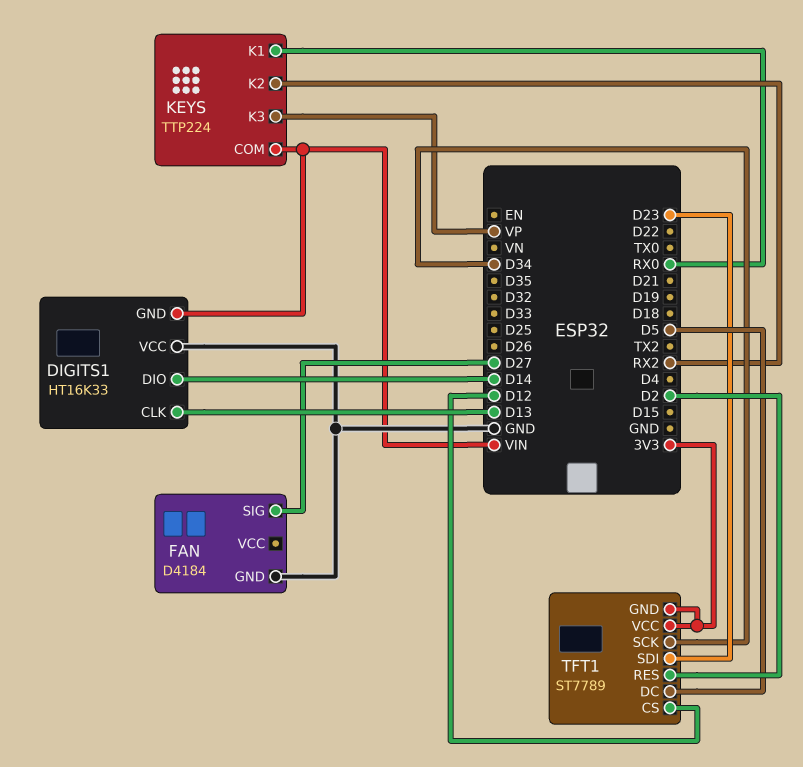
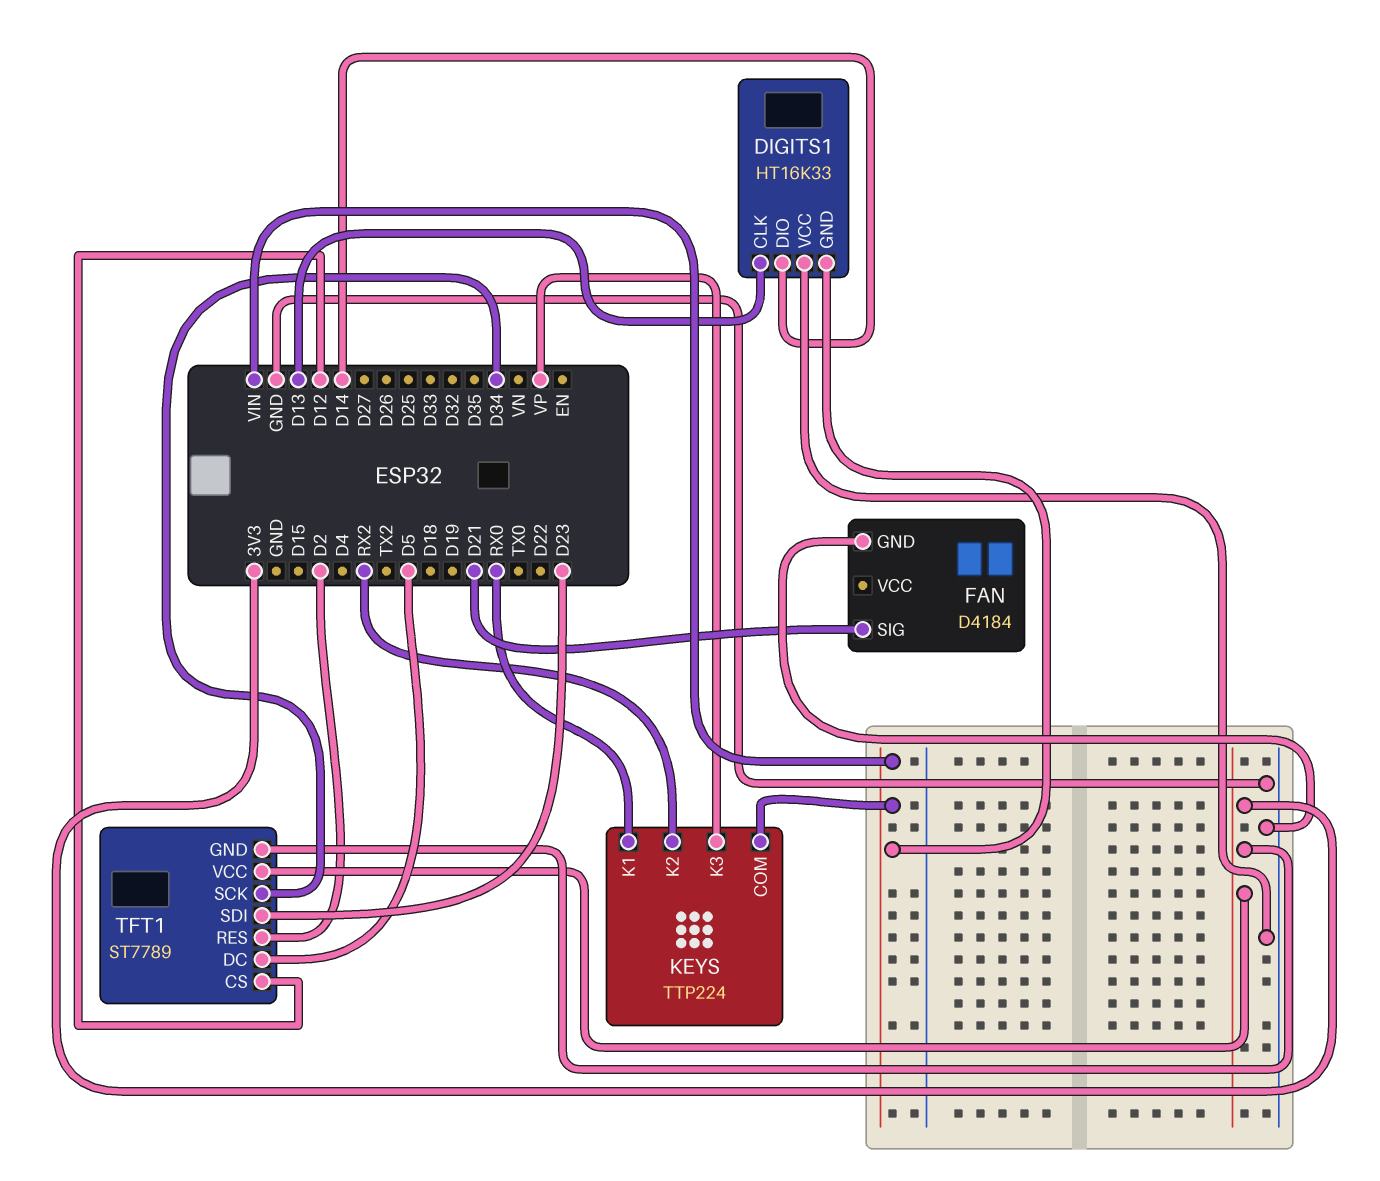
FAN pin SIG: D27 -> D21

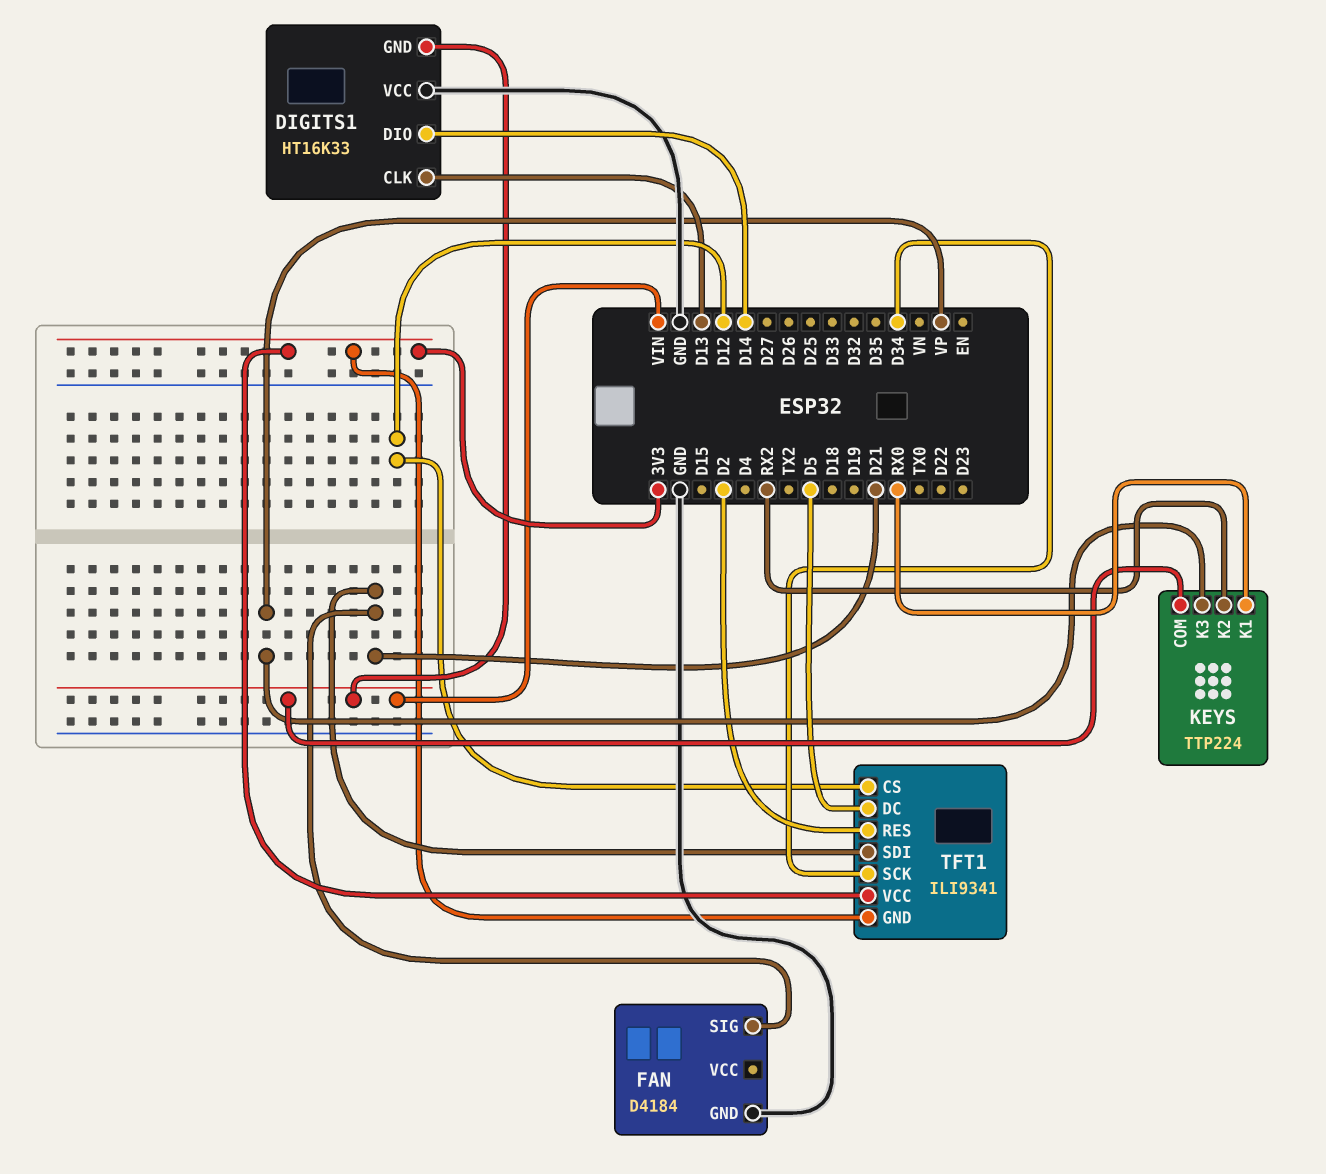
TFT1: ST7789 -> ILI9341
TFT1 pin SDI: D23 -> D21

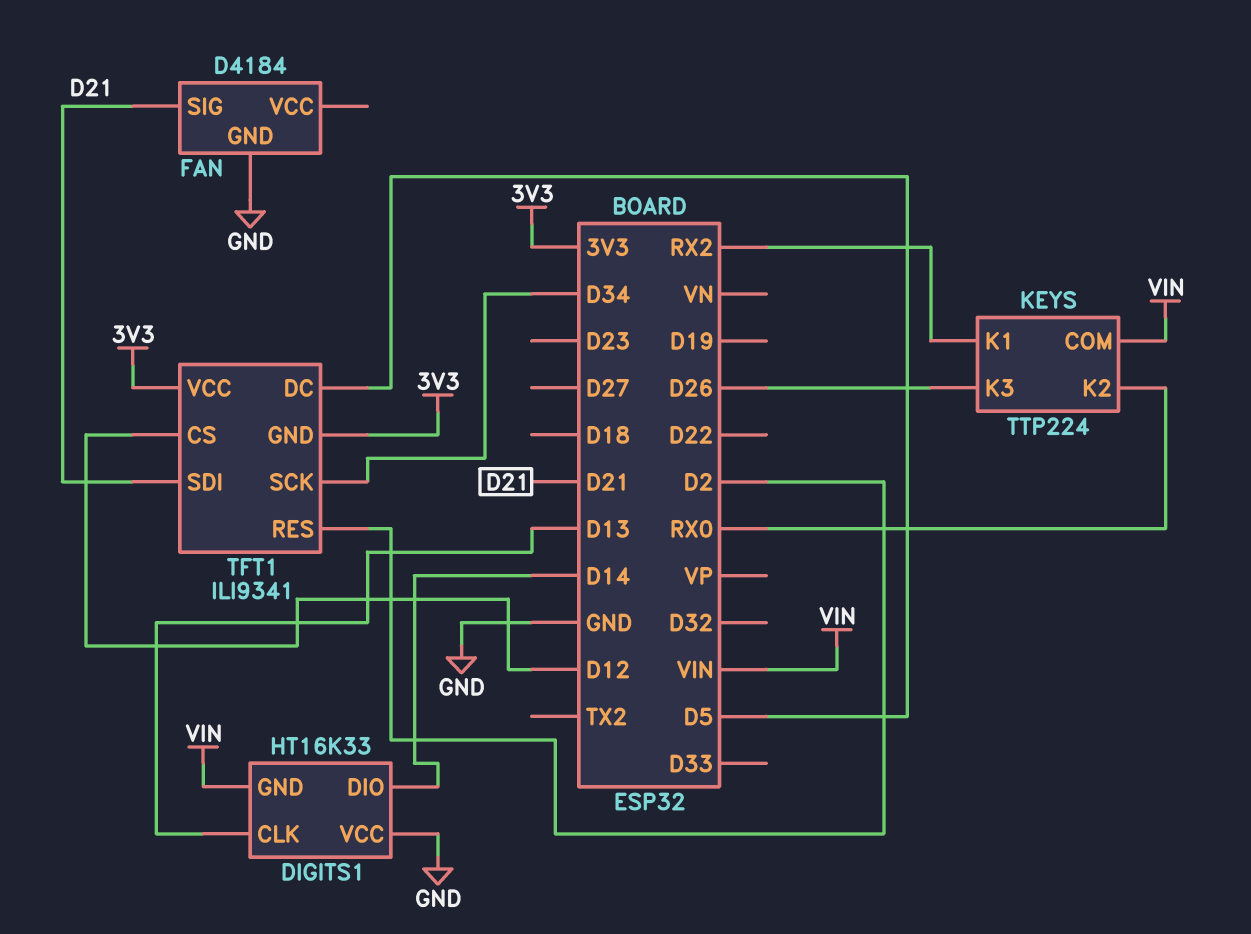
KEYS pin K1: RX0 -> RX2
KEYS pin K2: RX2 -> RX0
KEYS pin K3: VP -> D26

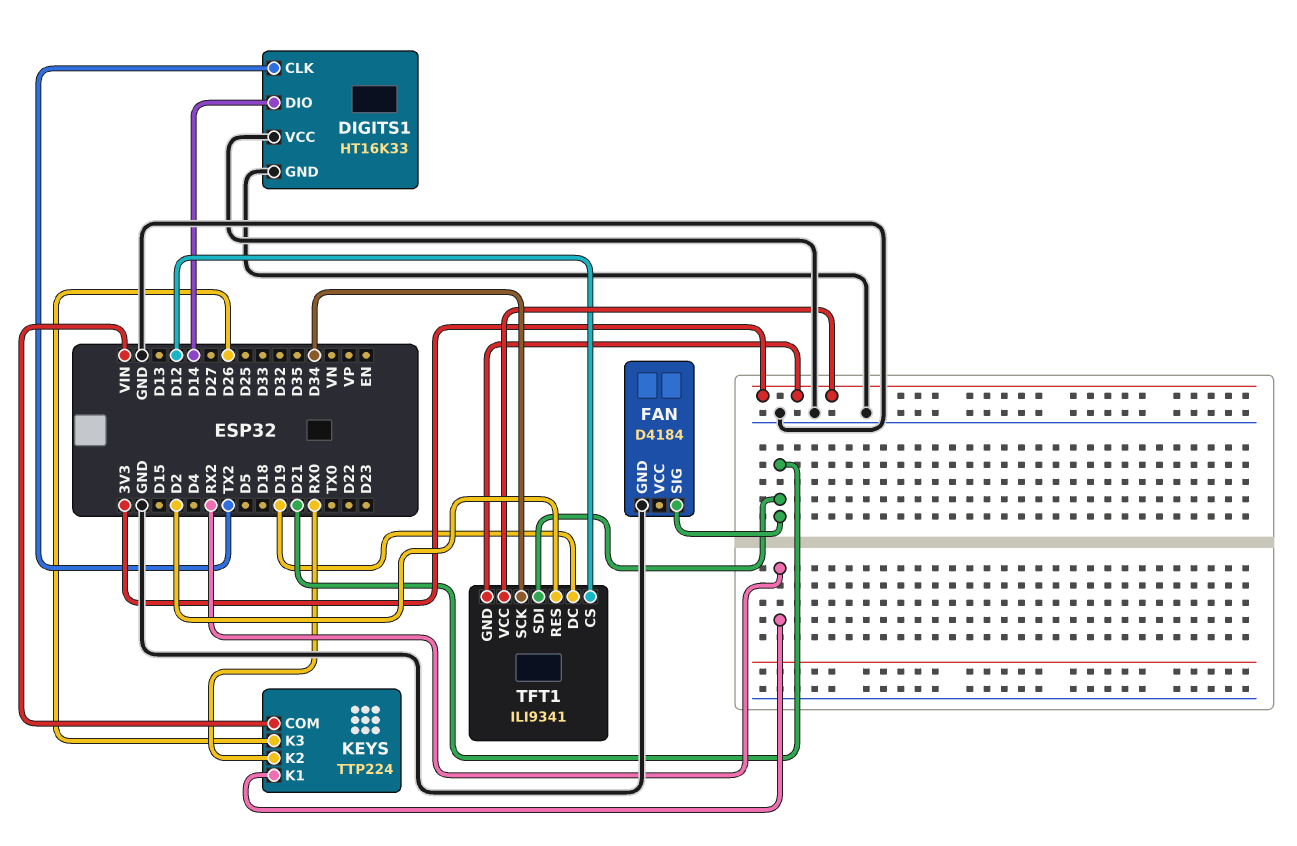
DIGITS1 pin CLK: D13 -> TX2
DIGITS1 pin GND: VIN -> GND
TFT1 pin DC: D5 -> D19

